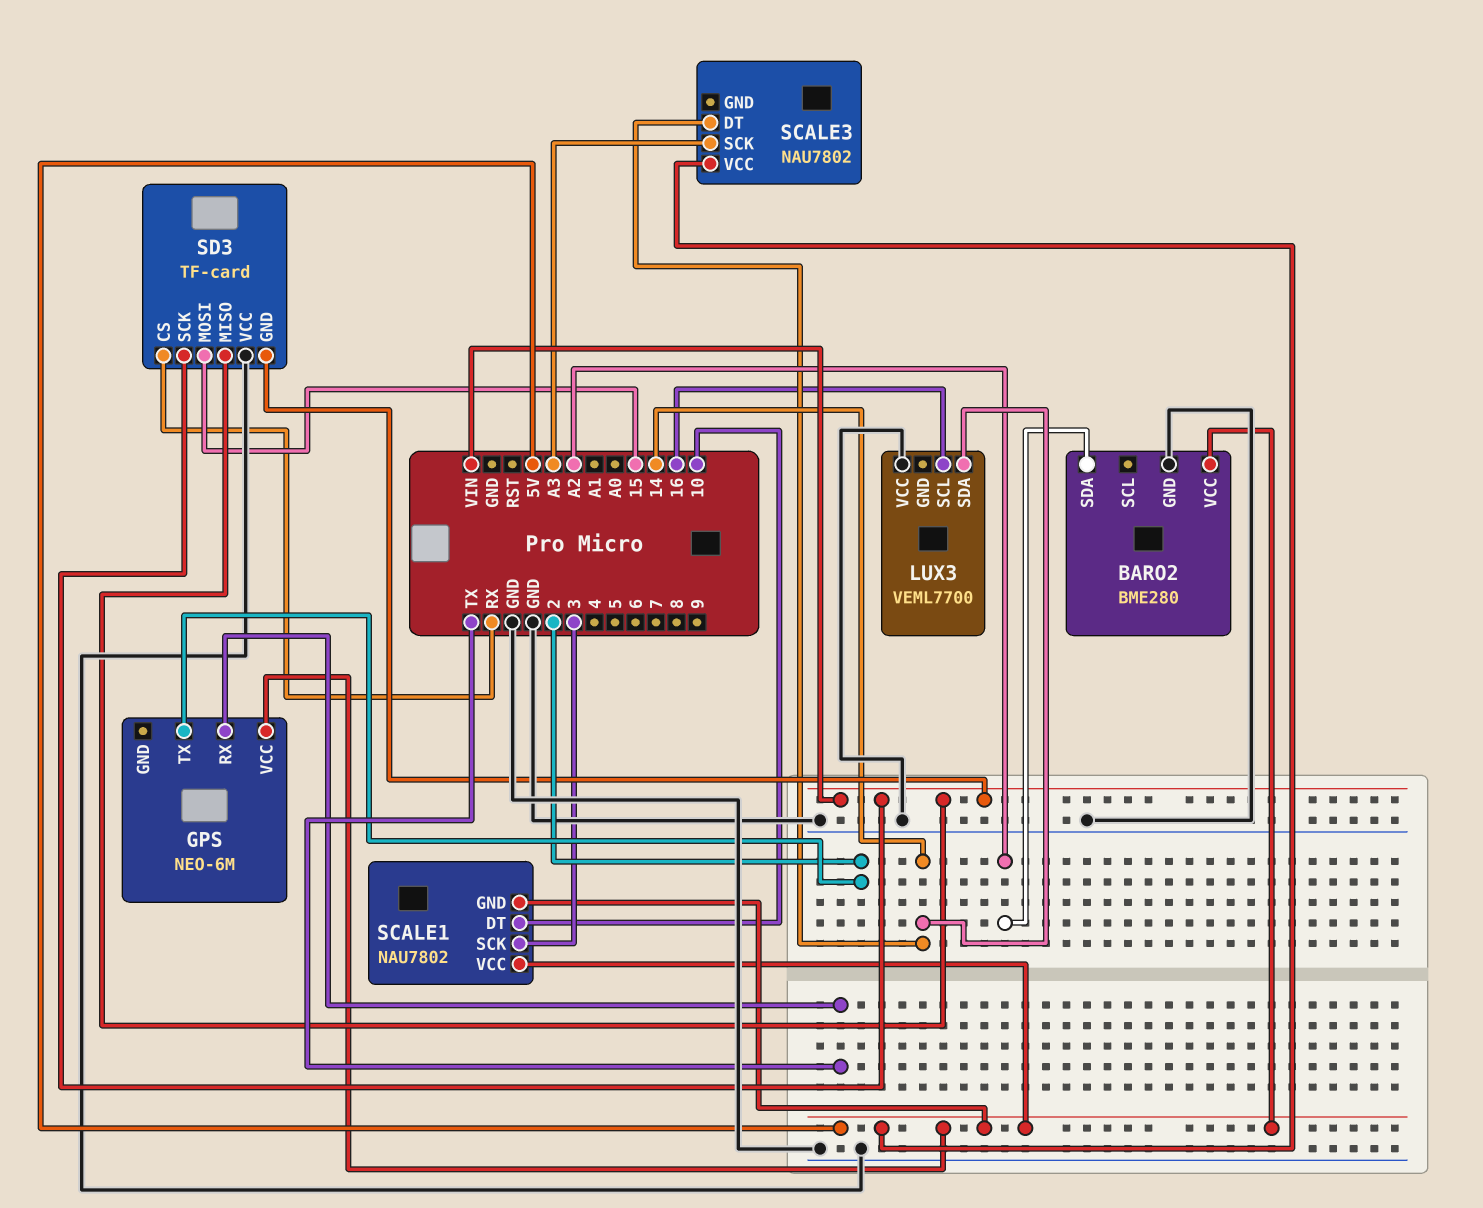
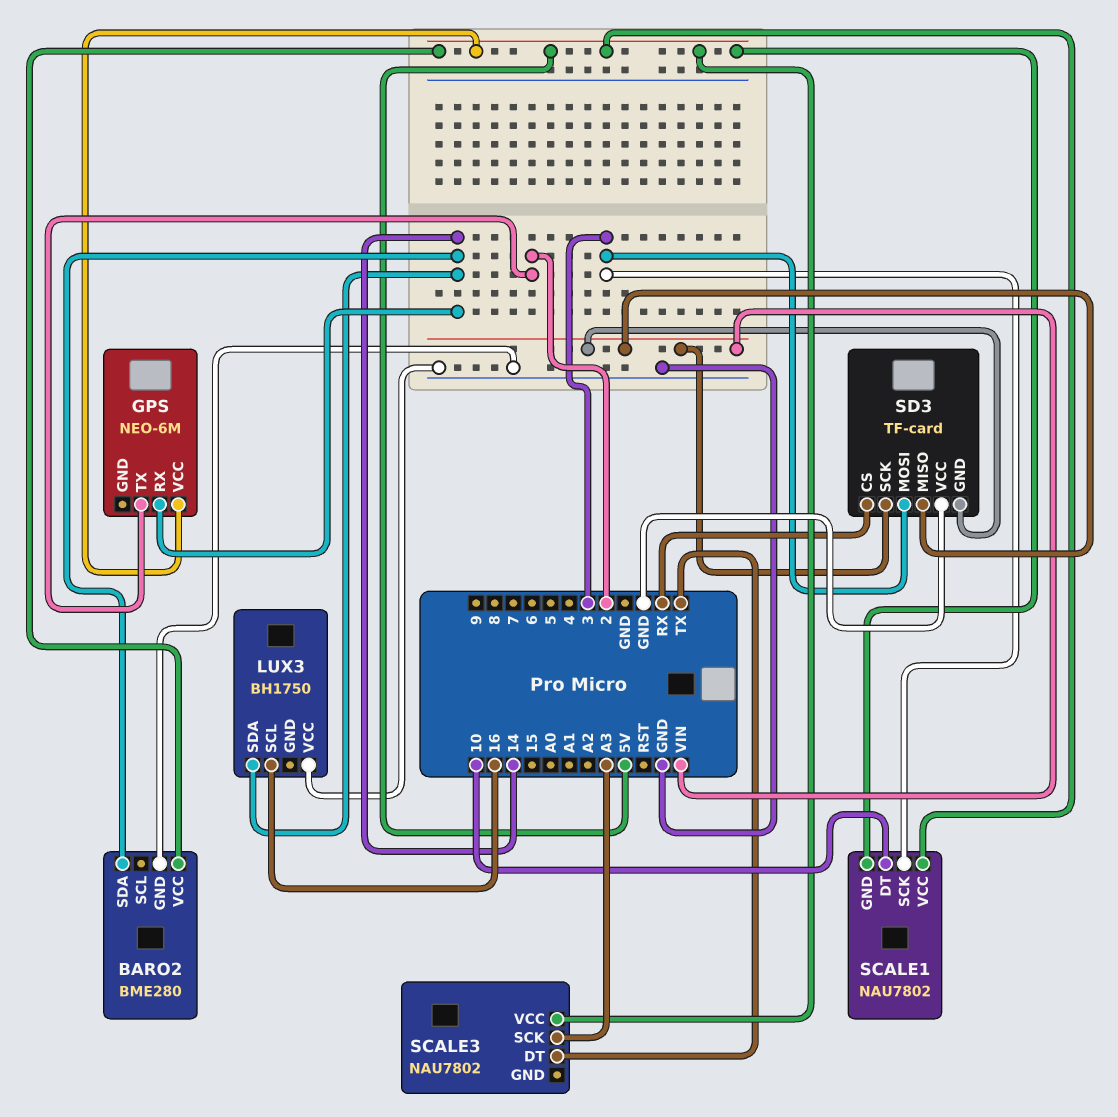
BARO2 pin SDA: A2 -> 14
GPS pin RX: TX -> 14
LUX3: VEML7700 -> BH1750
SCALE3 pin DT: 14 -> TX
SD3 pin MOSI: 15 -> 3

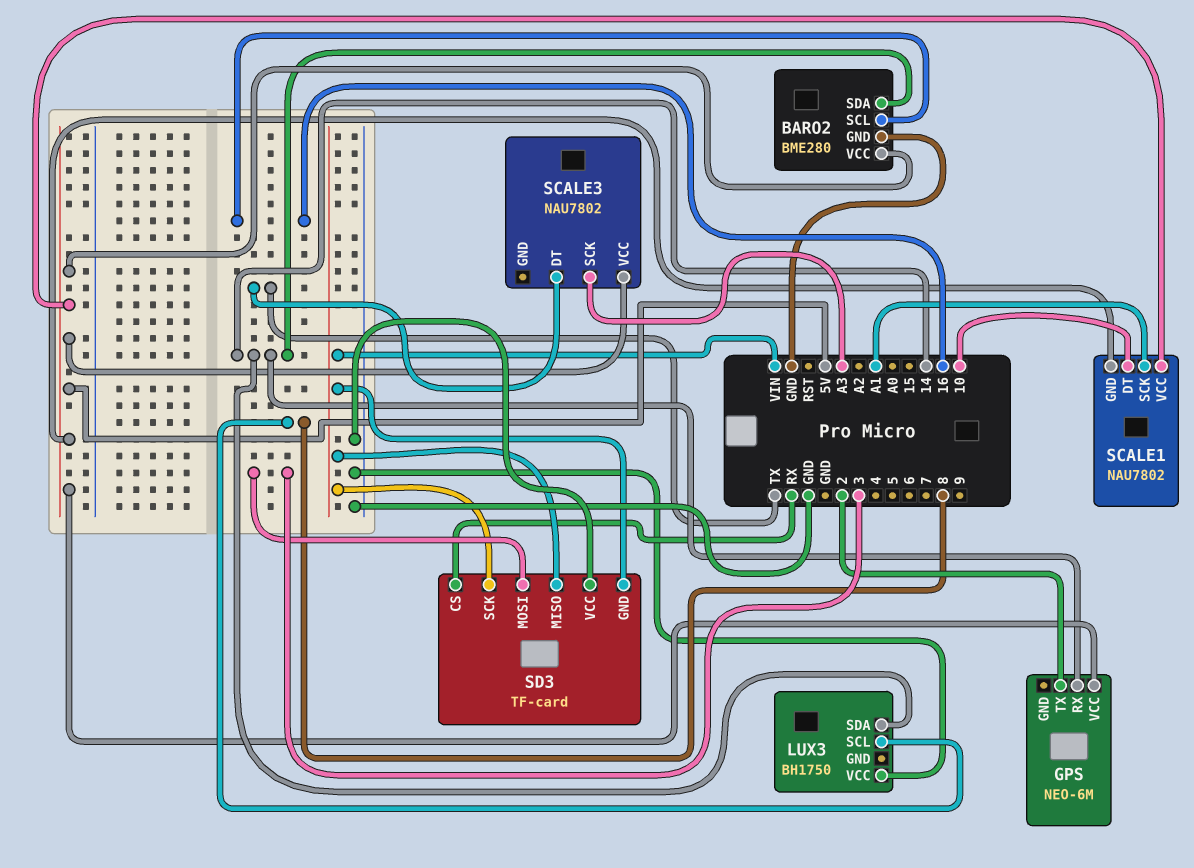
BARO2 pin SCL: none -> 16
LUX3 pin SCL: 16 -> 8
SCALE1 pin SCK: 3 -> A1

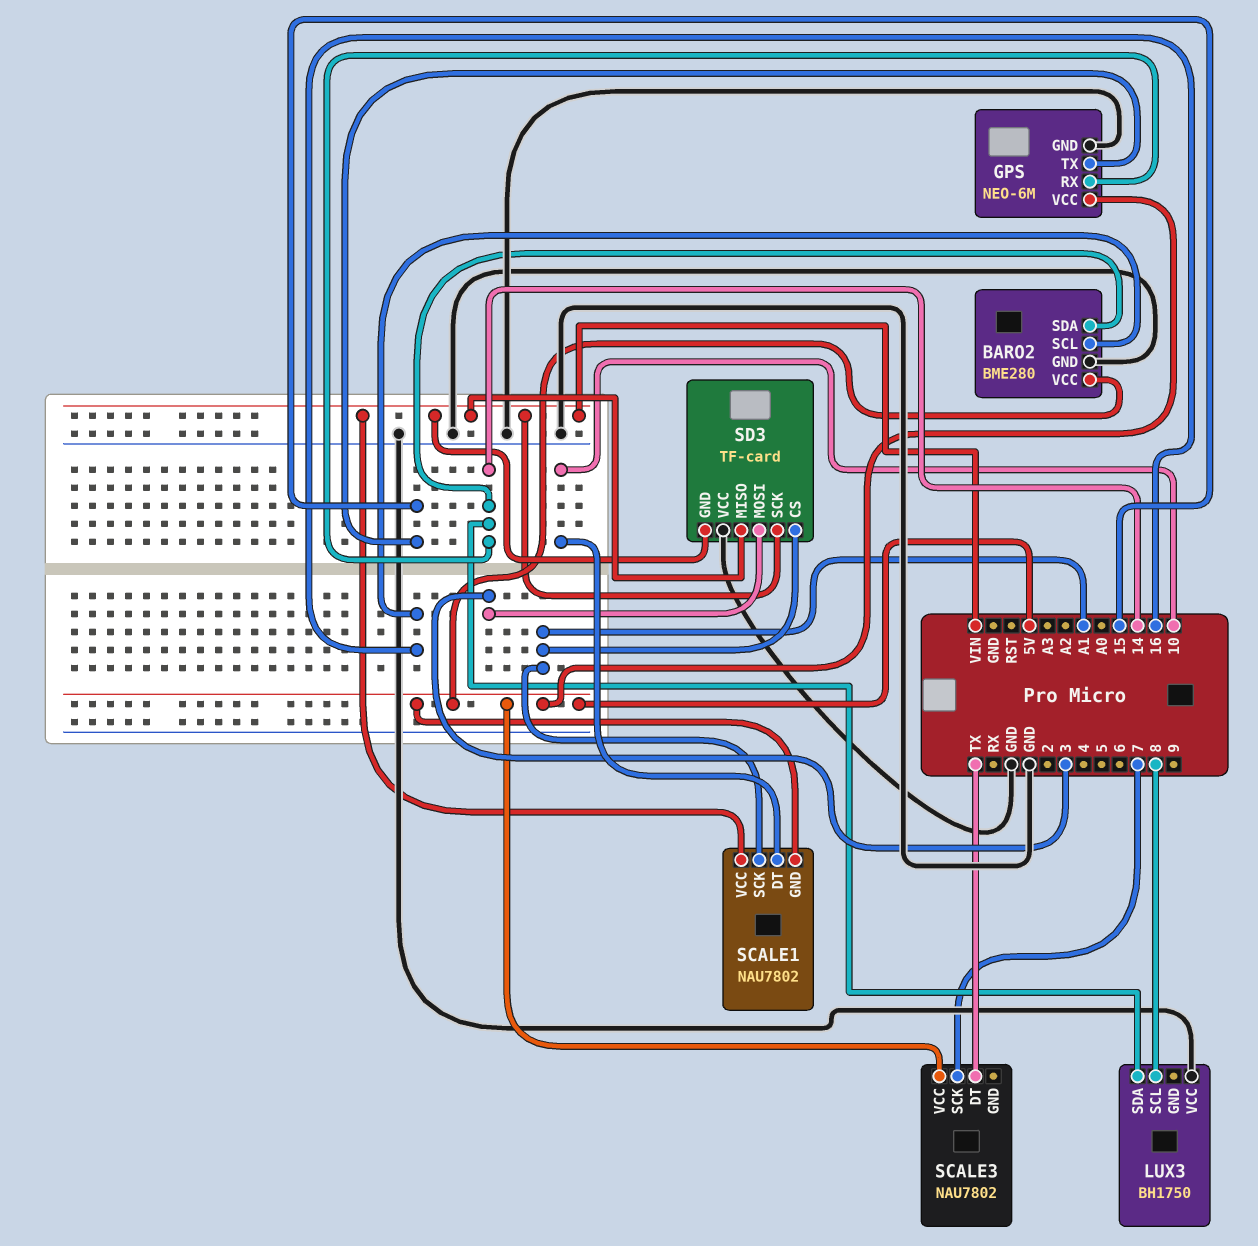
GPS pin GND: none -> GND
GPS pin TX: 2 -> 15
SCALE1 pin VCC: 5V -> VIN
SCALE3 pin SCK: A3 -> 7
SD3 pin CS: RX -> A1

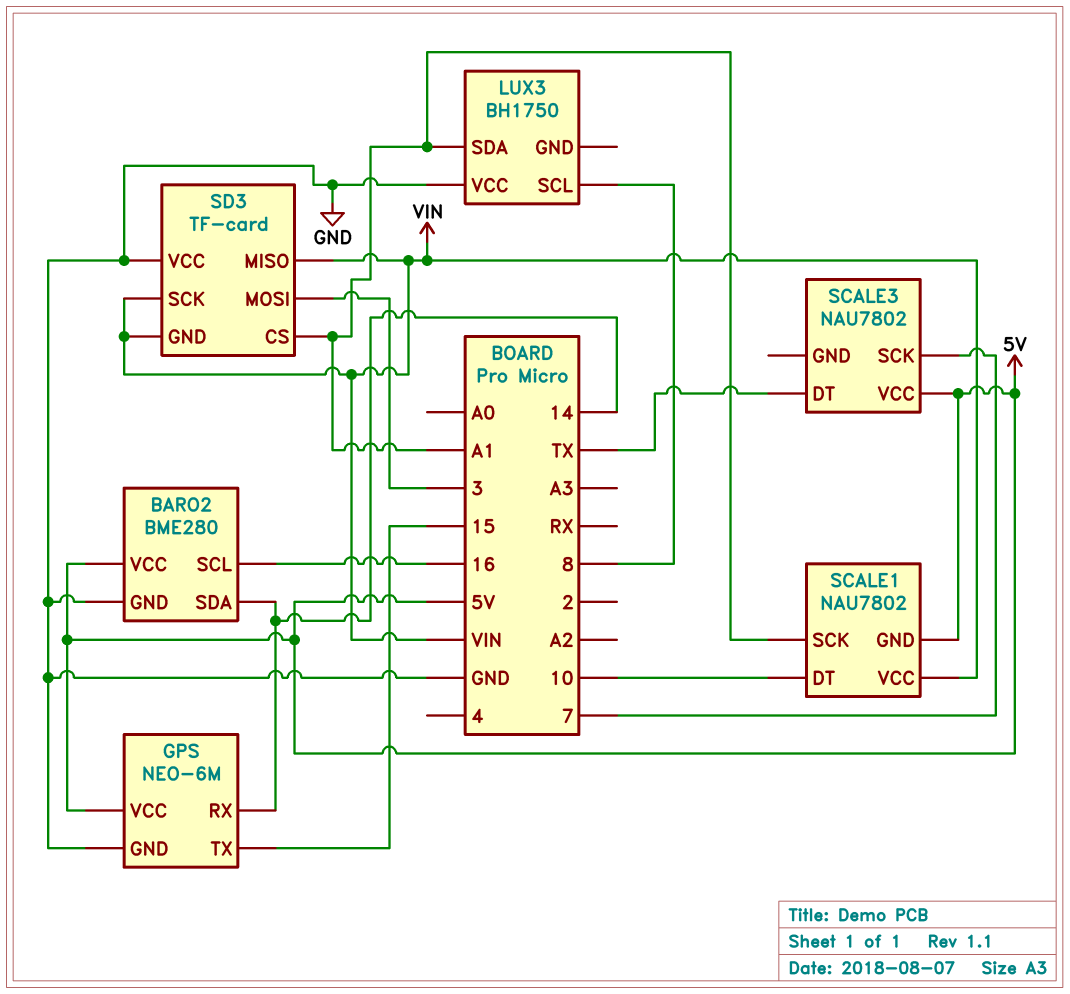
LUX3 pin SDA: 14 -> A1

